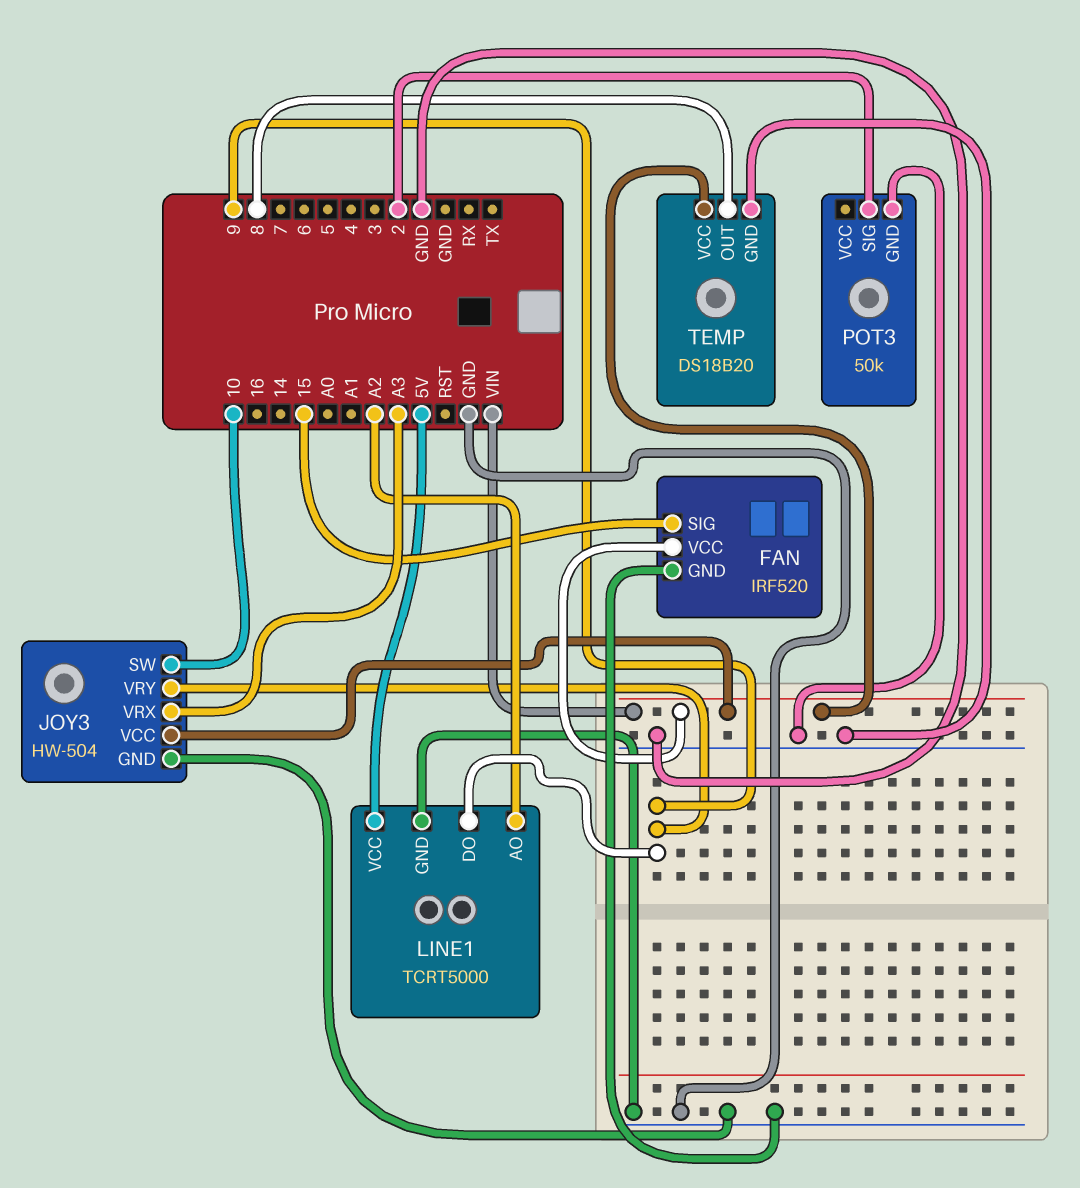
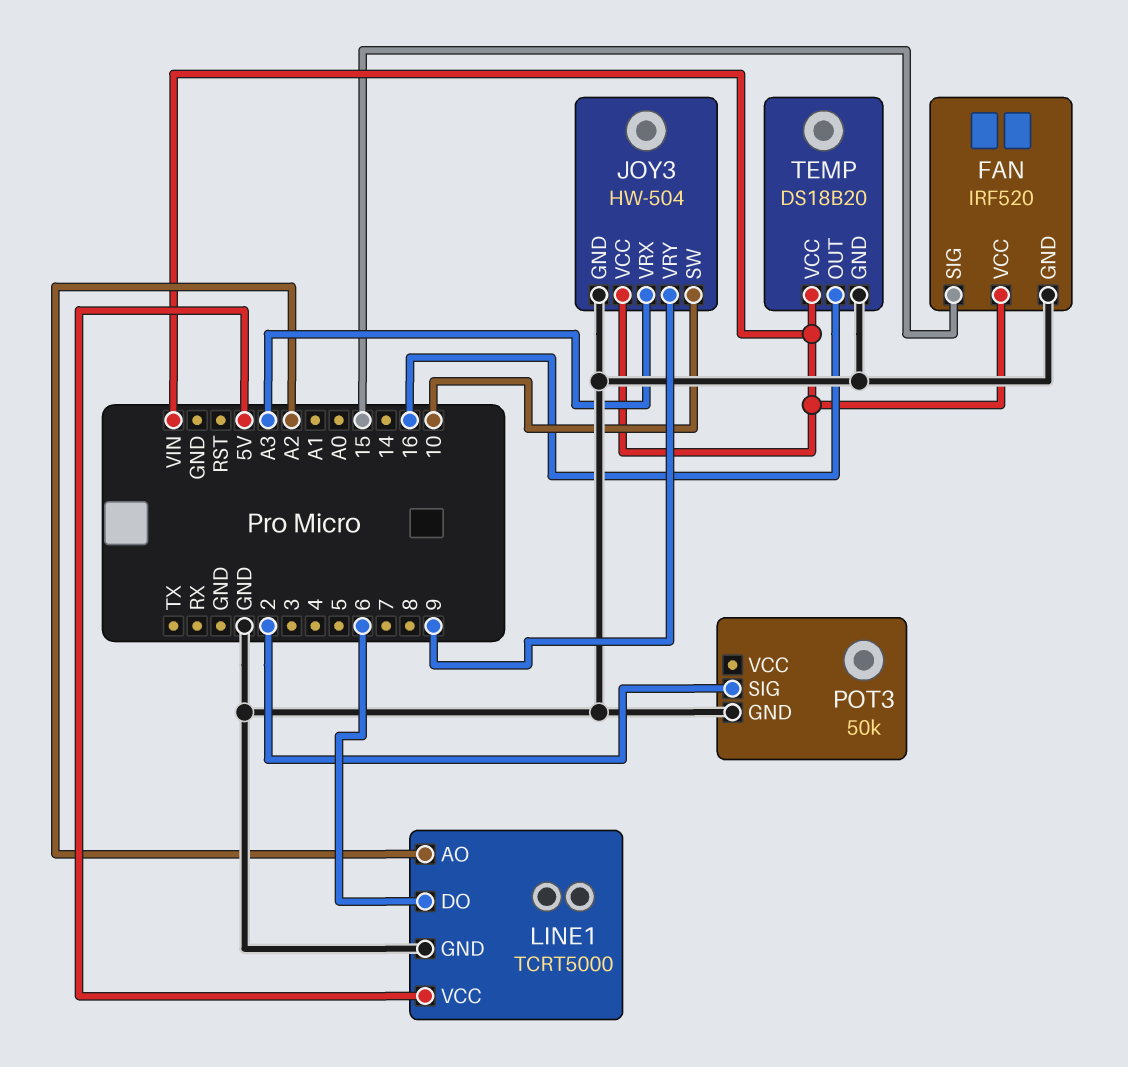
LINE1 pin DO: 9 -> 6
TEMP pin OUT: 8 -> 16

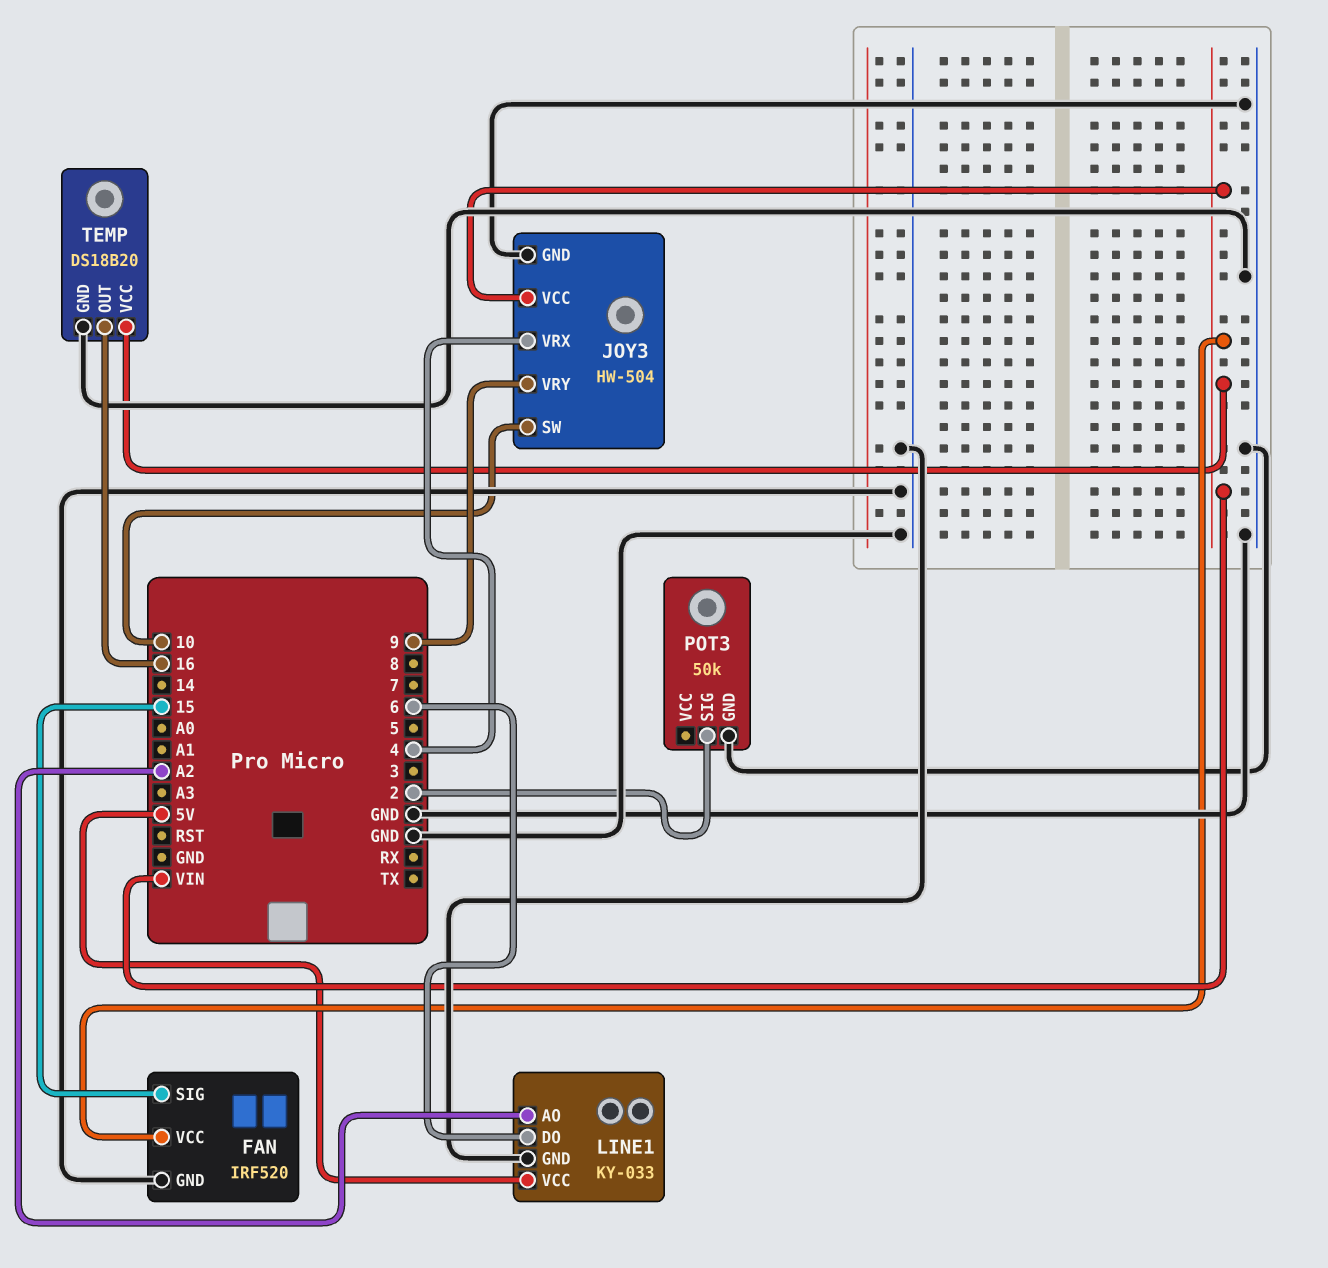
JOY3 pin VRX: A3 -> 4
LINE1: TCRT5000 -> KY-033

